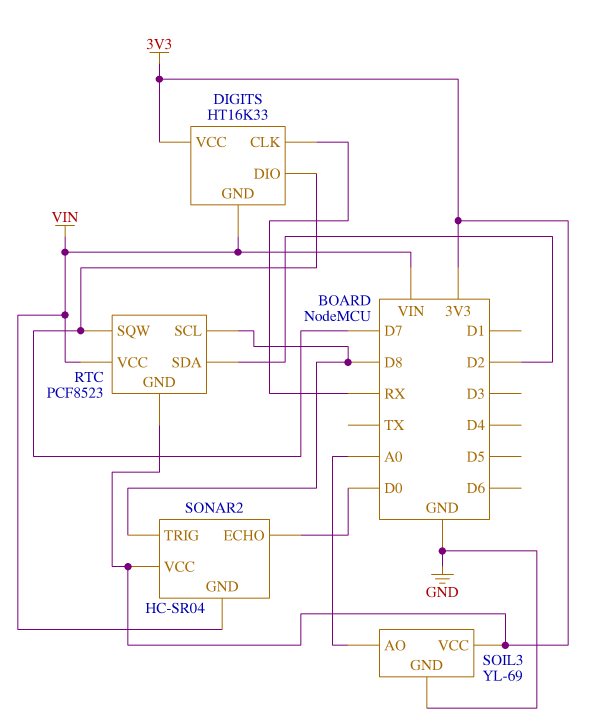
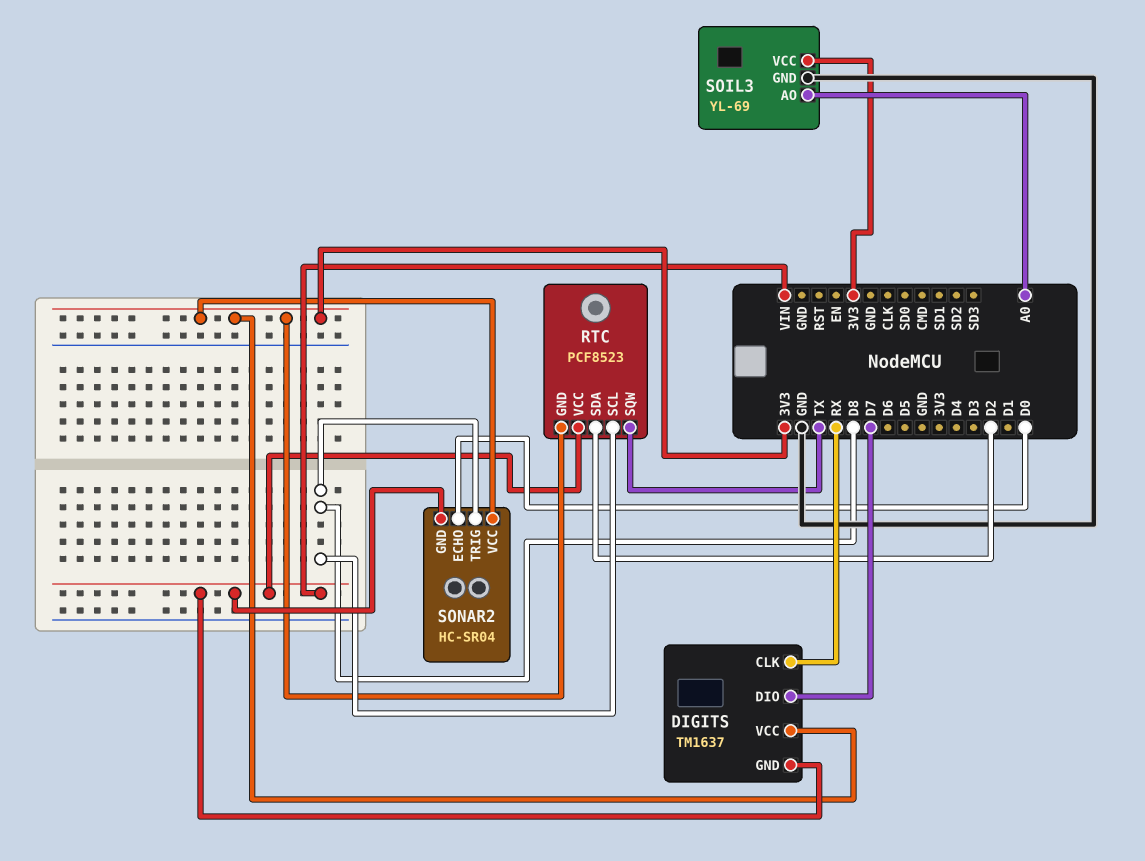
DIGITS: HT16K33 -> TM1637
RTC pin SQW: D7 -> TX

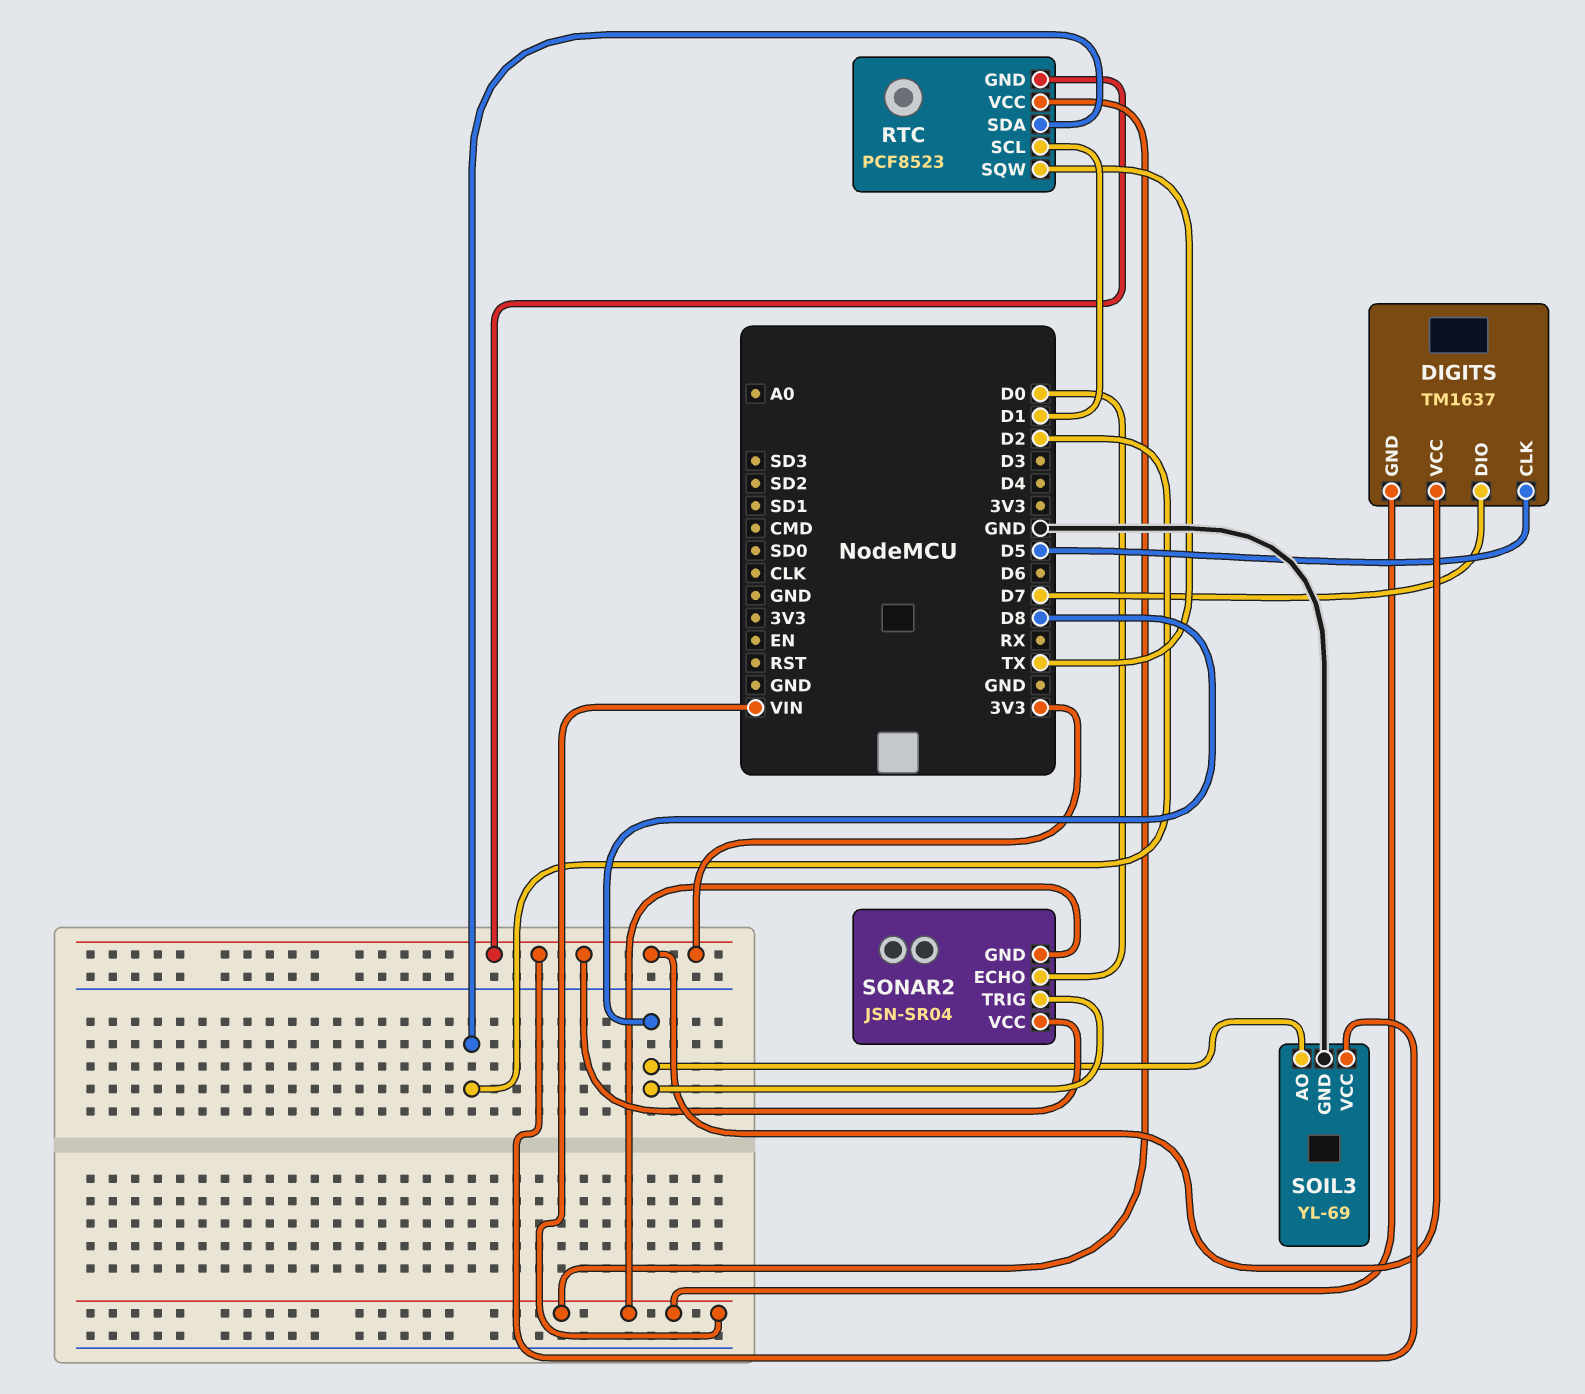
DIGITS pin CLK: RX -> D5
RTC pin SCL: D8 -> D1
SOIL3 pin AO: A0 -> D8
SONAR2: HC-SR04 -> JSN-SR04

